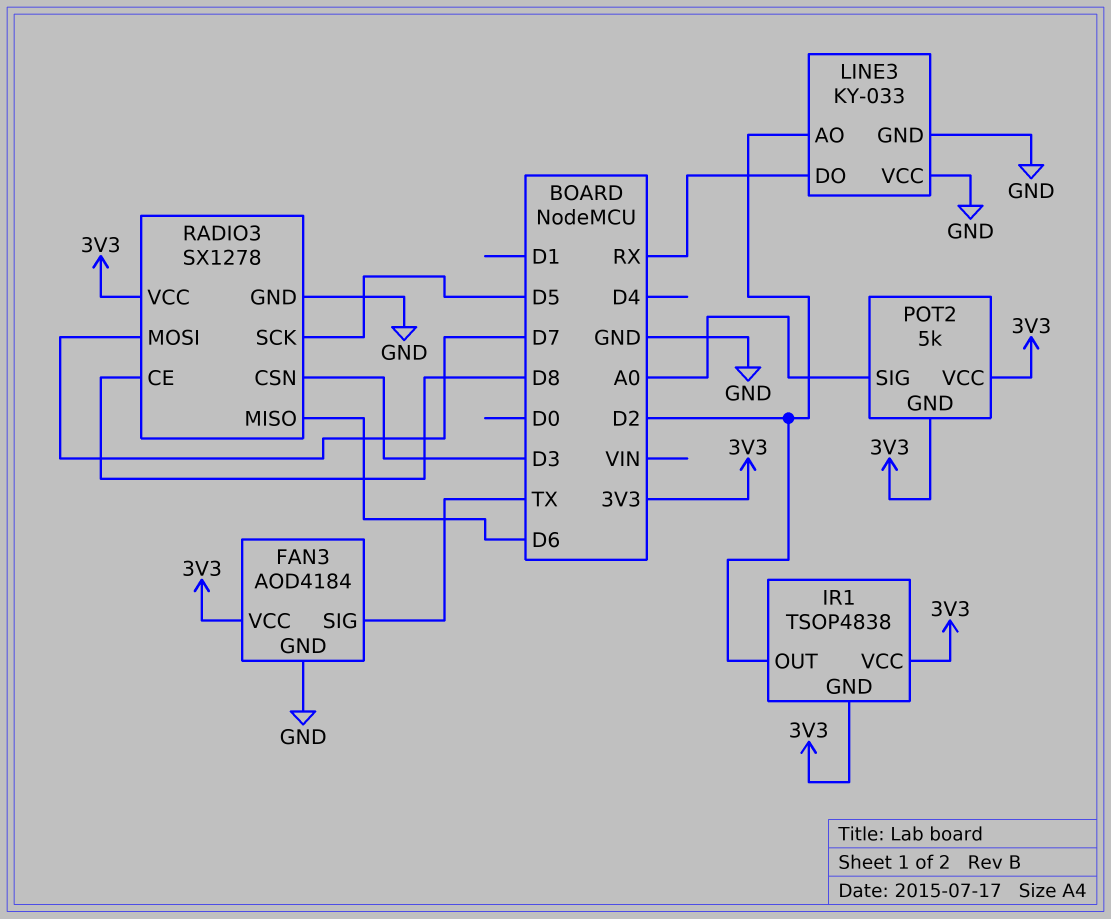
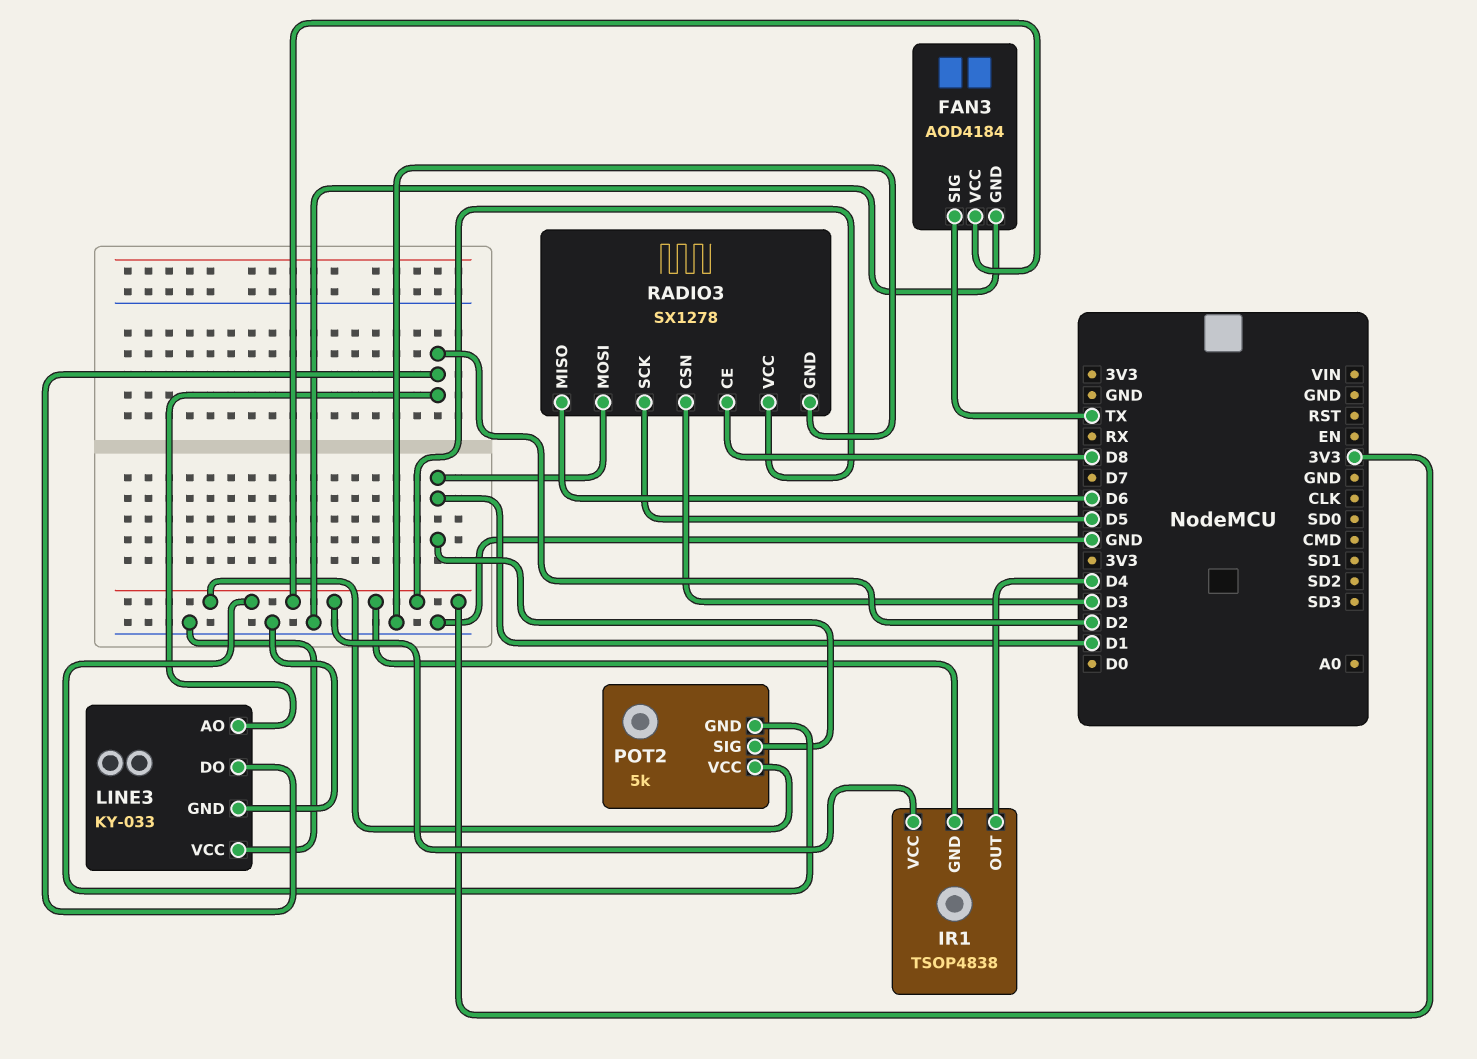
IR1 pin OUT: D2 -> D4
LINE3 pin DO: RX -> D2
POT2 pin SIG: A0 -> D1
RADIO3 pin MOSI: D7 -> D1

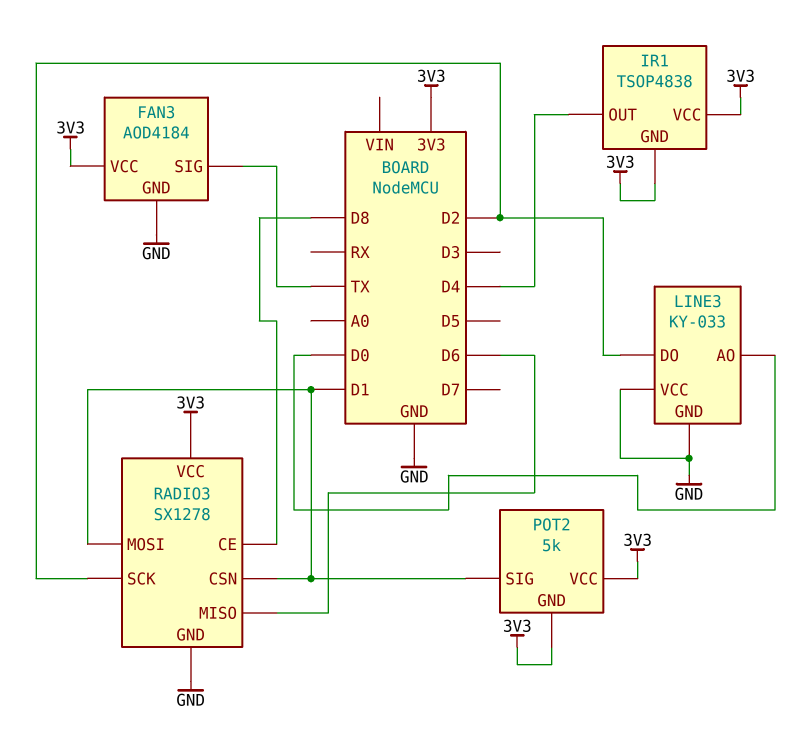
LINE3 pin AO: D2 -> D0
RADIO3 pin CSN: D3 -> D1
RADIO3 pin SCK: D5 -> D2

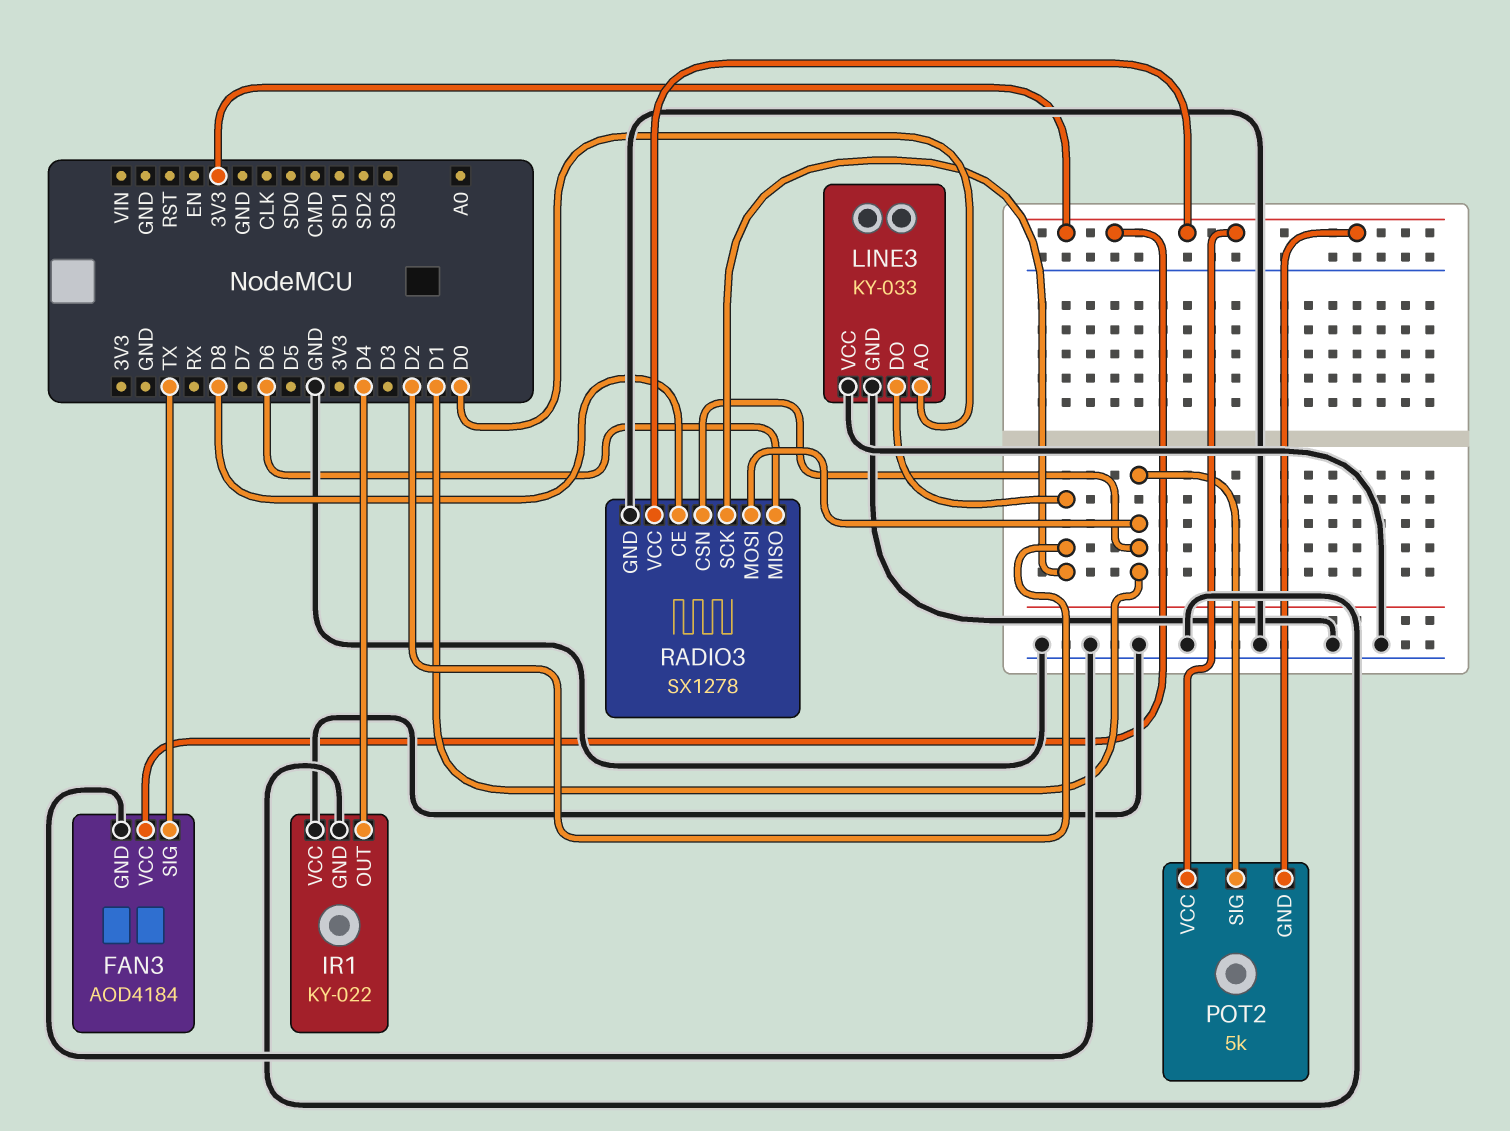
IR1: TSOP4838 -> KY-022
IR1 pin GND: 3V3 -> GND
IR1 pin VCC: 3V3 -> GND

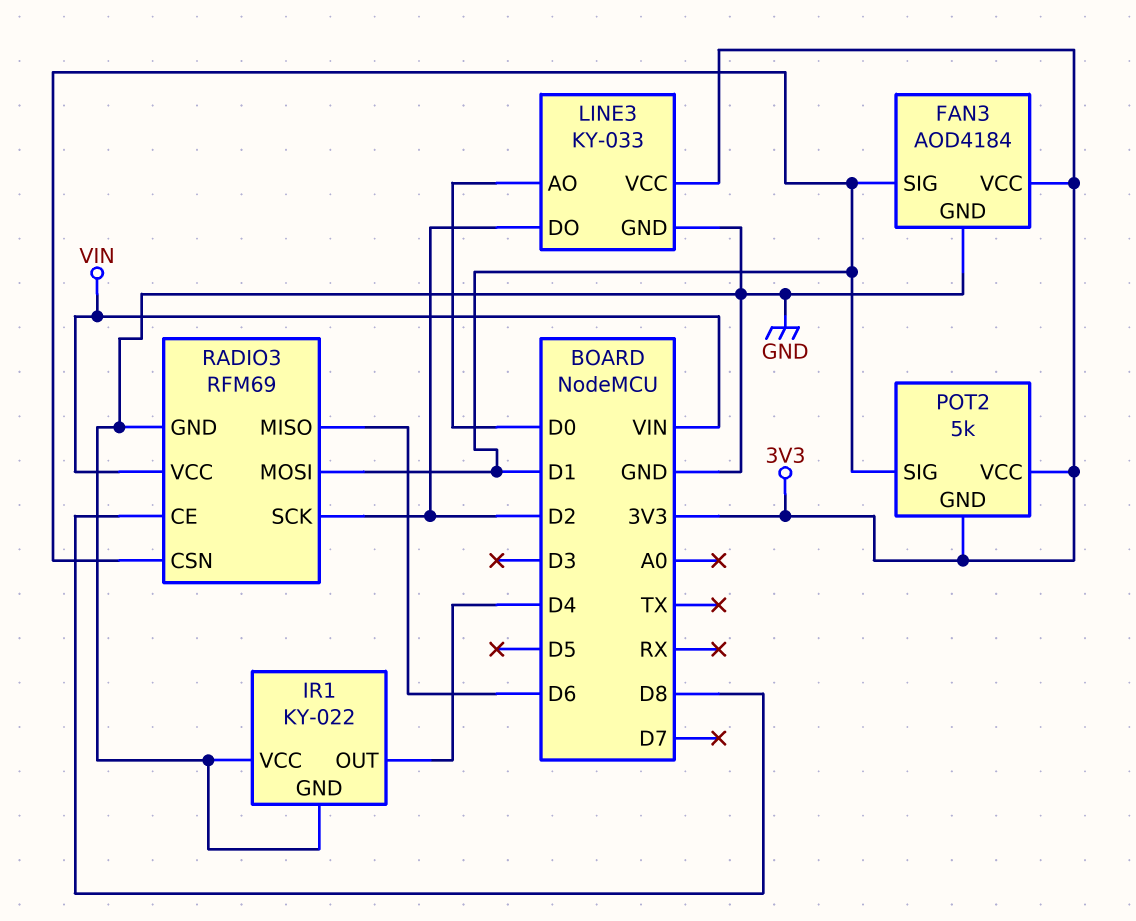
FAN3 pin SIG: TX -> D1
LINE3 pin VCC: GND -> 3V3
RADIO3: SX1278 -> RFM69
RADIO3 pin VCC: 3V3 -> VIN

